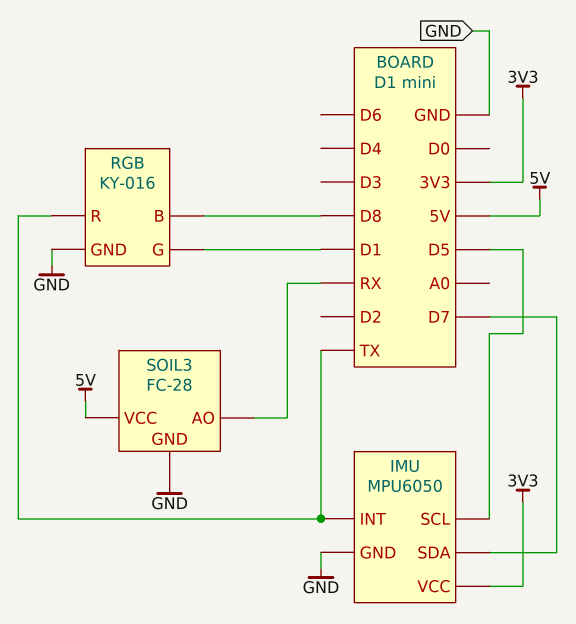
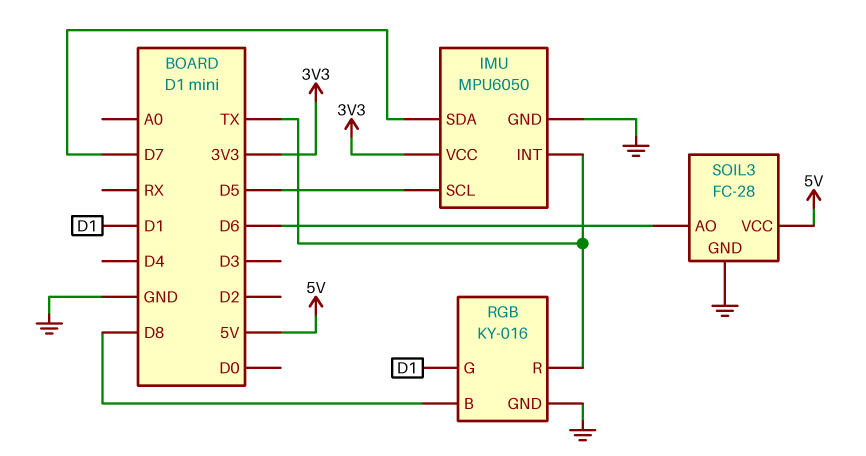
SOIL3 pin AO: RX -> D6

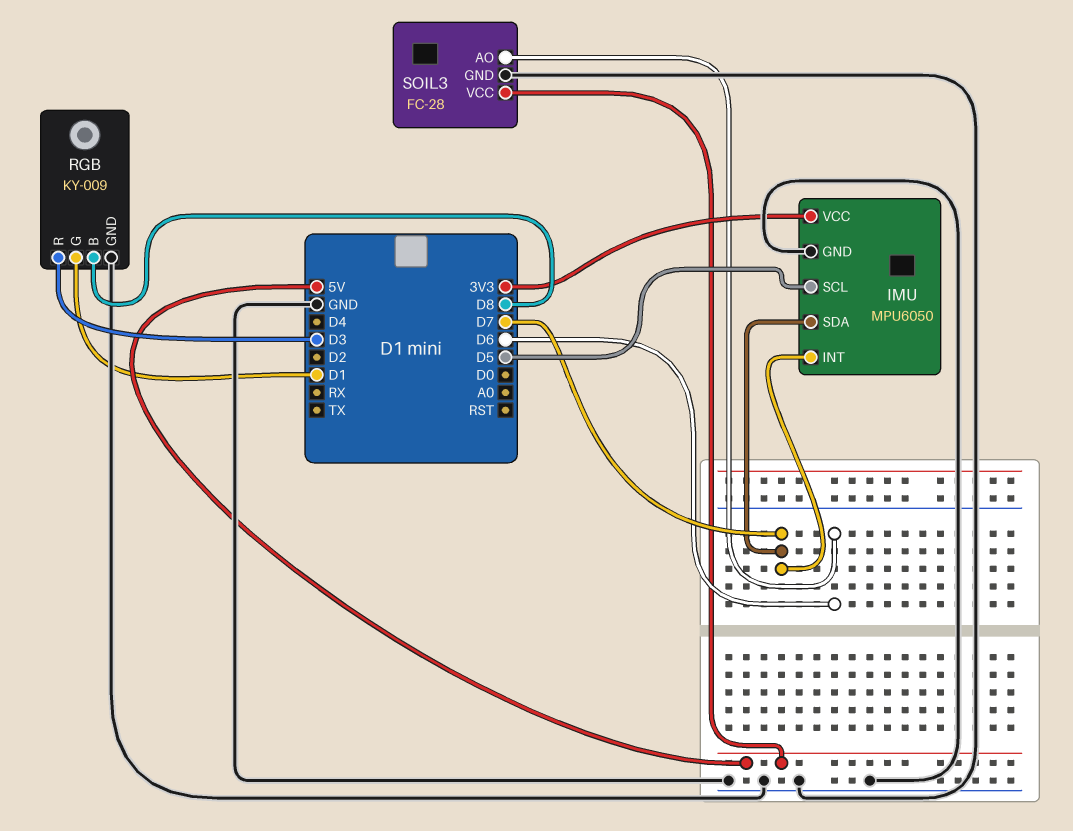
IMU pin INT: TX -> D7
RGB: KY-016 -> KY-009
RGB pin R: TX -> D3

